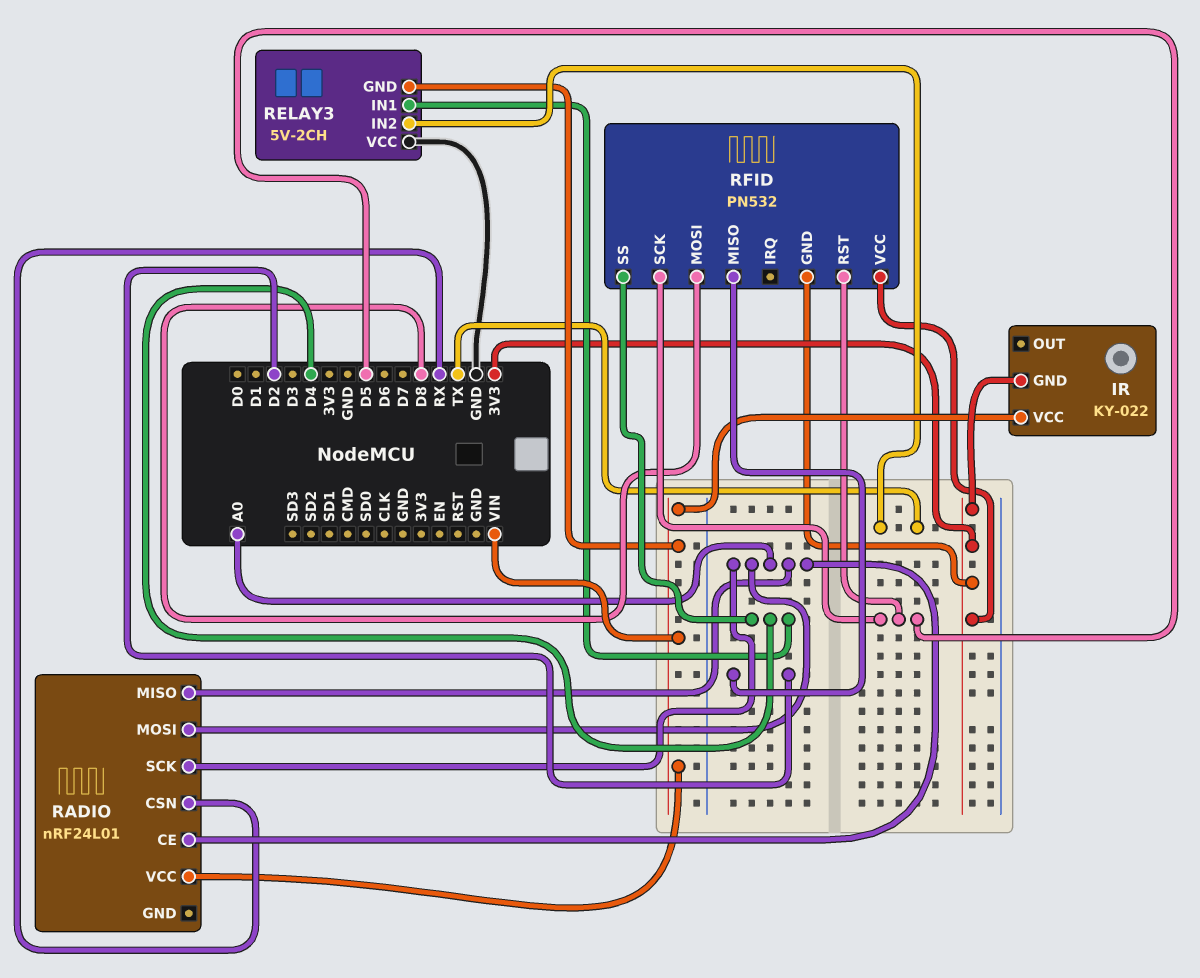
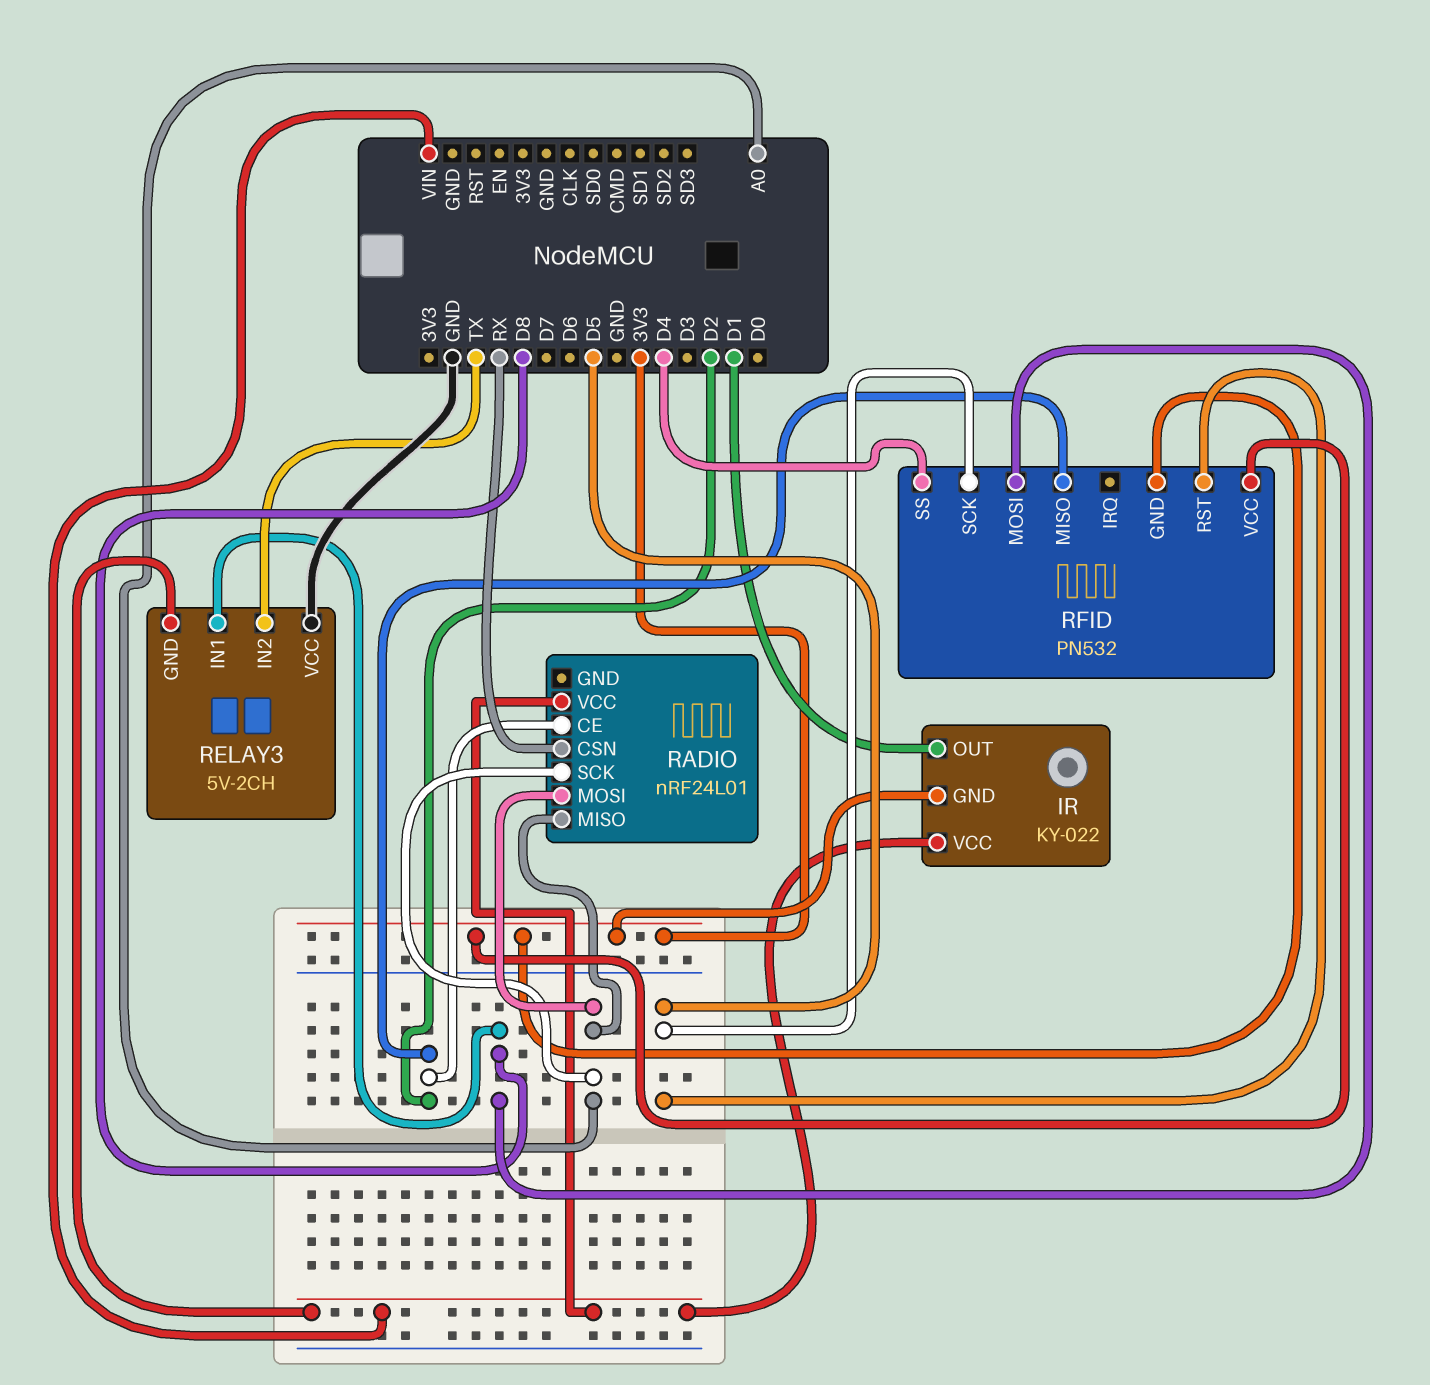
IR pin OUT: none -> D1
RADIO pin CE: A0 -> D2
RELAY3 pin IN1: D4 -> D8

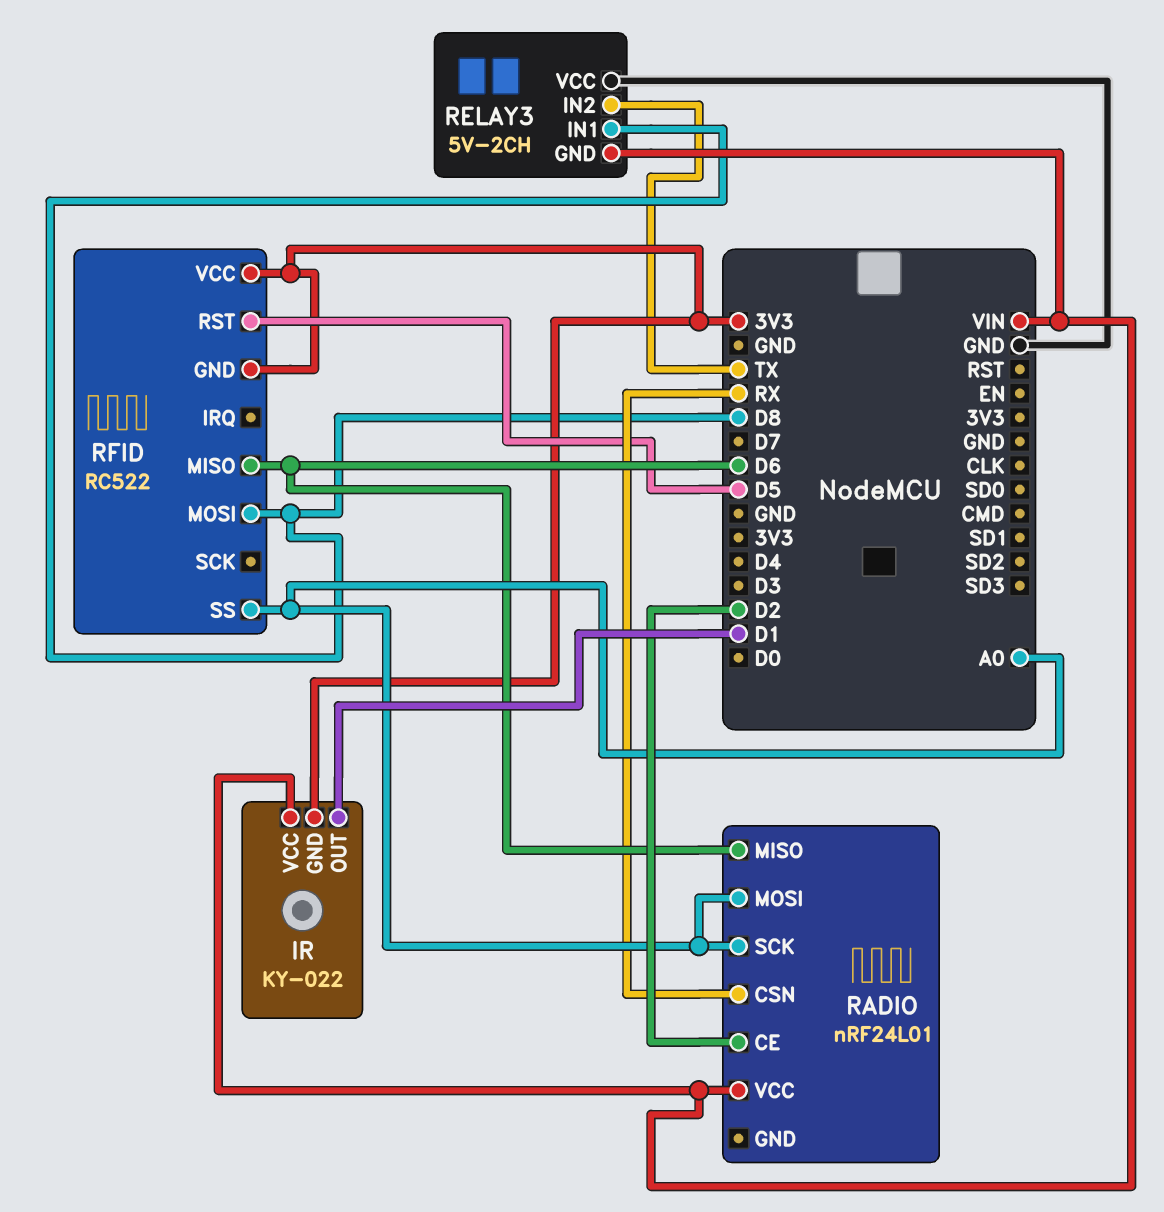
RADIO pin MISO: A0 -> D6
RFID: PN532 -> RC522
RFID pin MISO: D2 -> D6
RFID pin SCK: D5 -> none
RFID pin SS: D4 -> A0

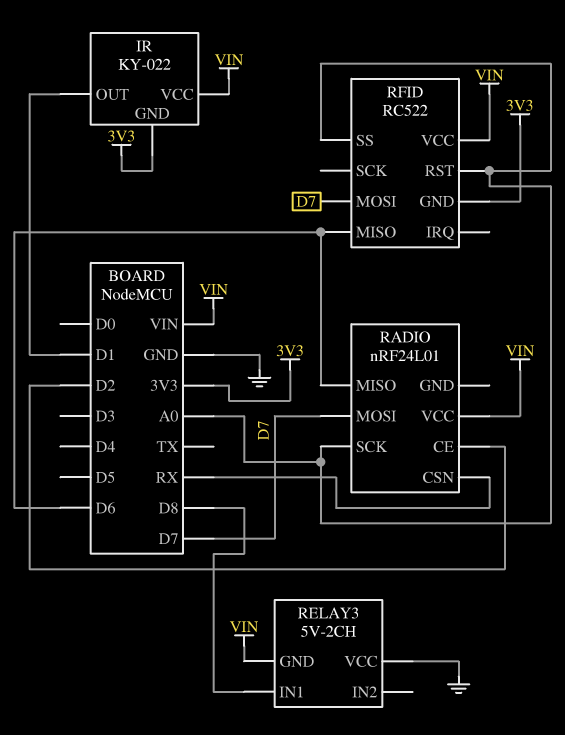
RADIO pin MOSI: A0 -> D7
RELAY3 pin IN2: TX -> none
RFID pin MOSI: D8 -> D7
RFID pin RST: D5 -> A0
RFID pin VCC: 3V3 -> VIN

